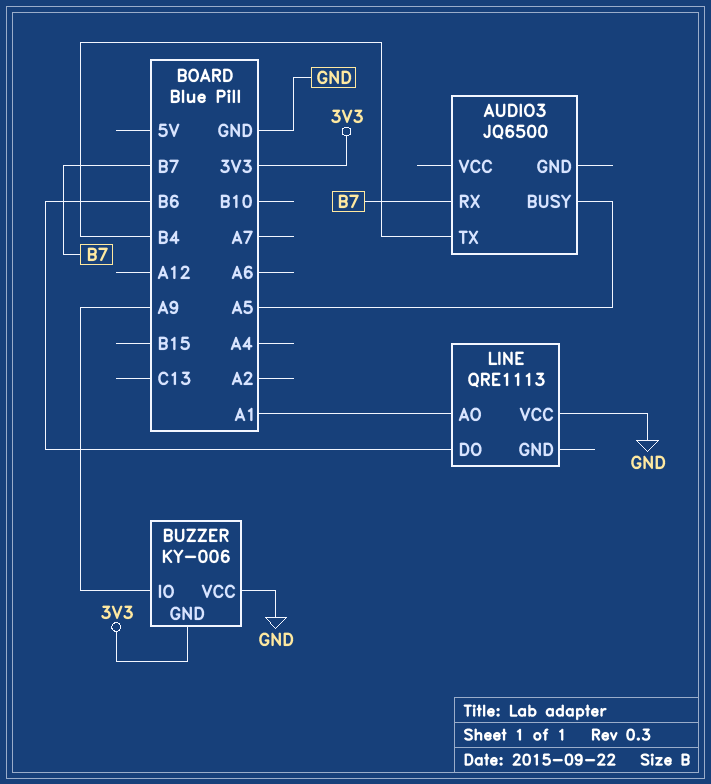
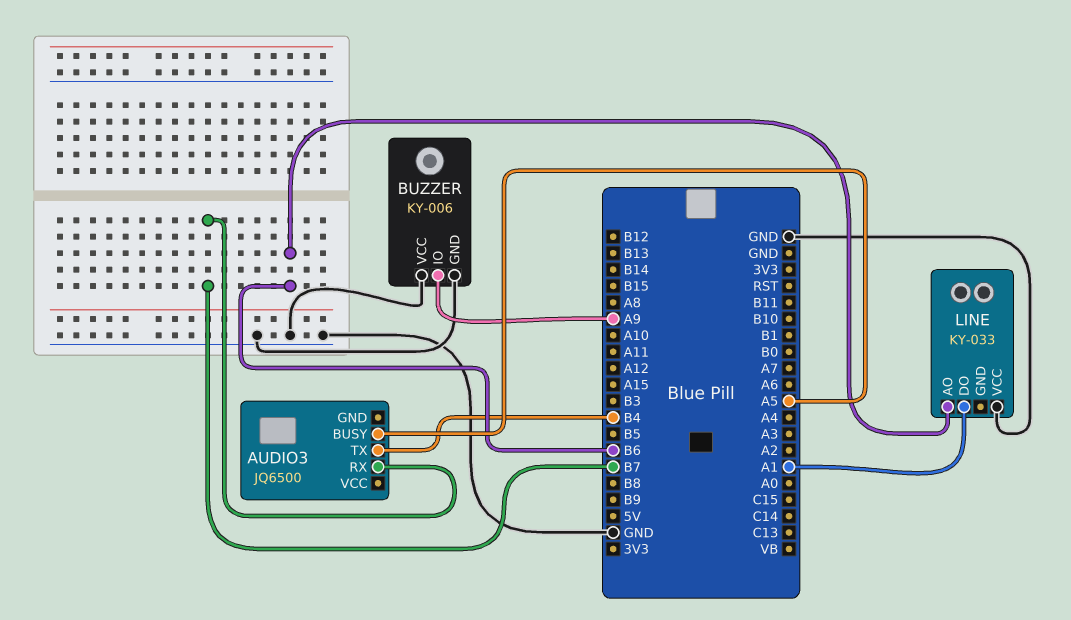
BUZZER pin GND: 3V3 -> GND
LINE: QRE1113 -> KY-033
LINE pin AO: A1 -> B6
LINE pin DO: B6 -> A1

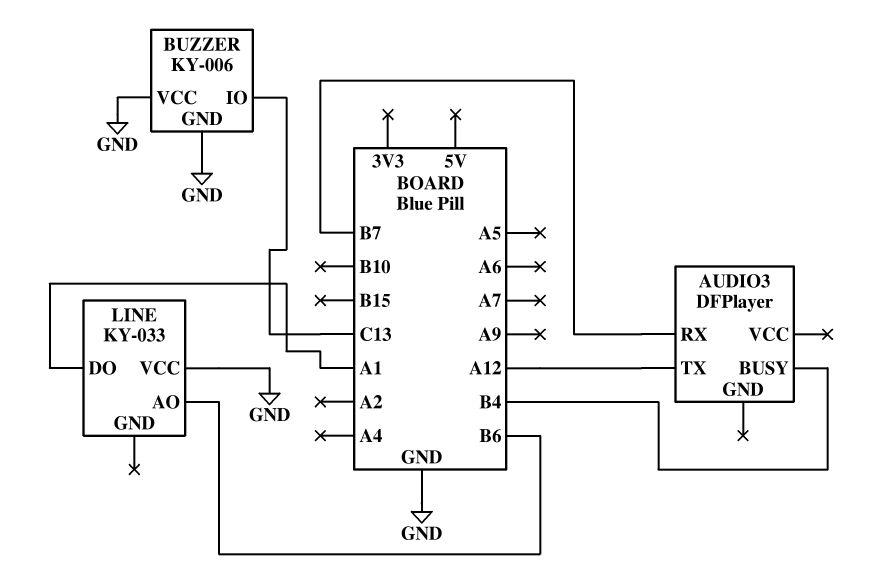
AUDIO3: JQ6500 -> DFPlayer
AUDIO3 pin BUSY: A5 -> B4
AUDIO3 pin TX: B4 -> A12
BUZZER pin IO: A9 -> C13

